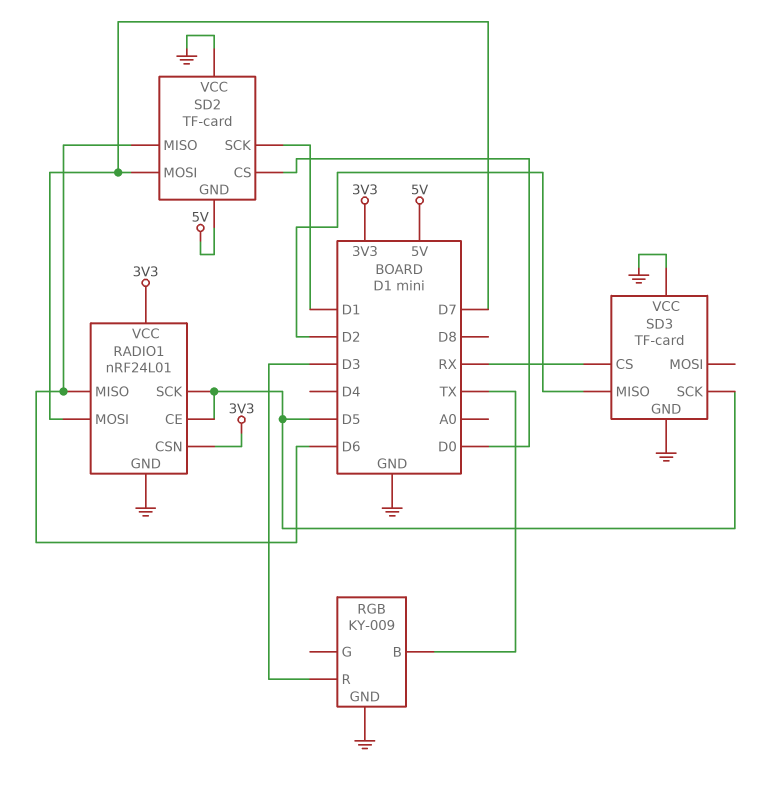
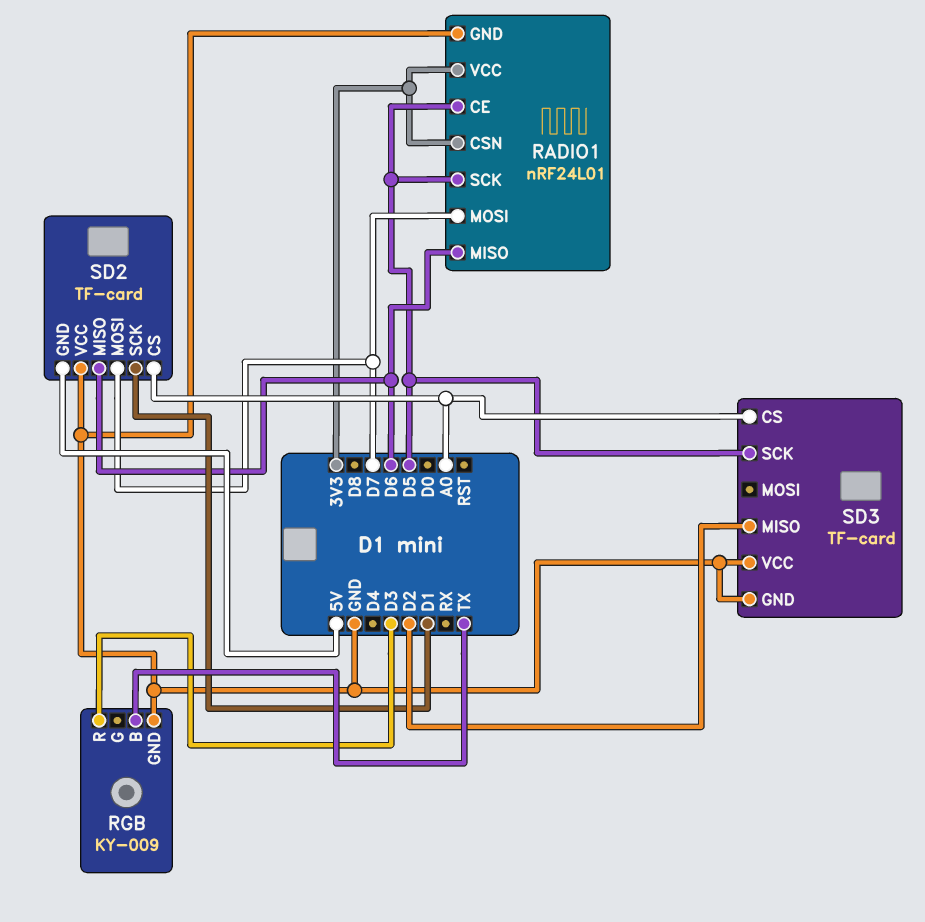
SD2 pin CS: D0 -> A0
SD3 pin CS: RX -> A0

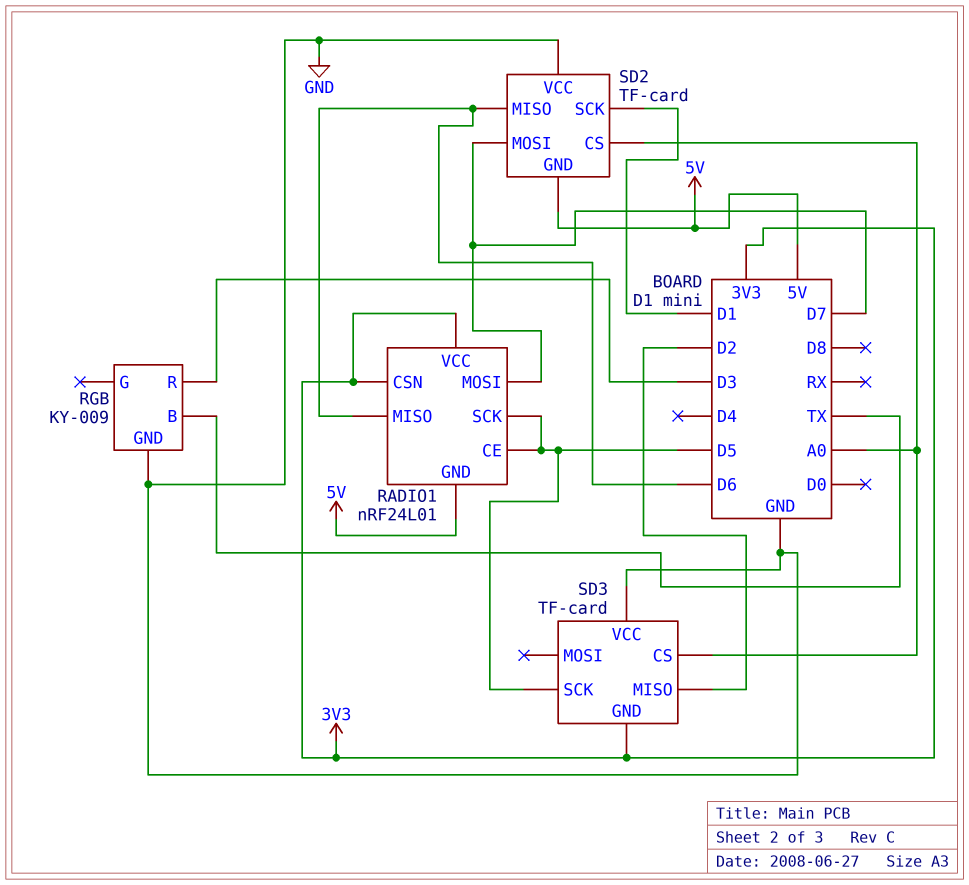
RADIO1 pin GND: GND -> 5V
SD3 pin GND: GND -> 3V3

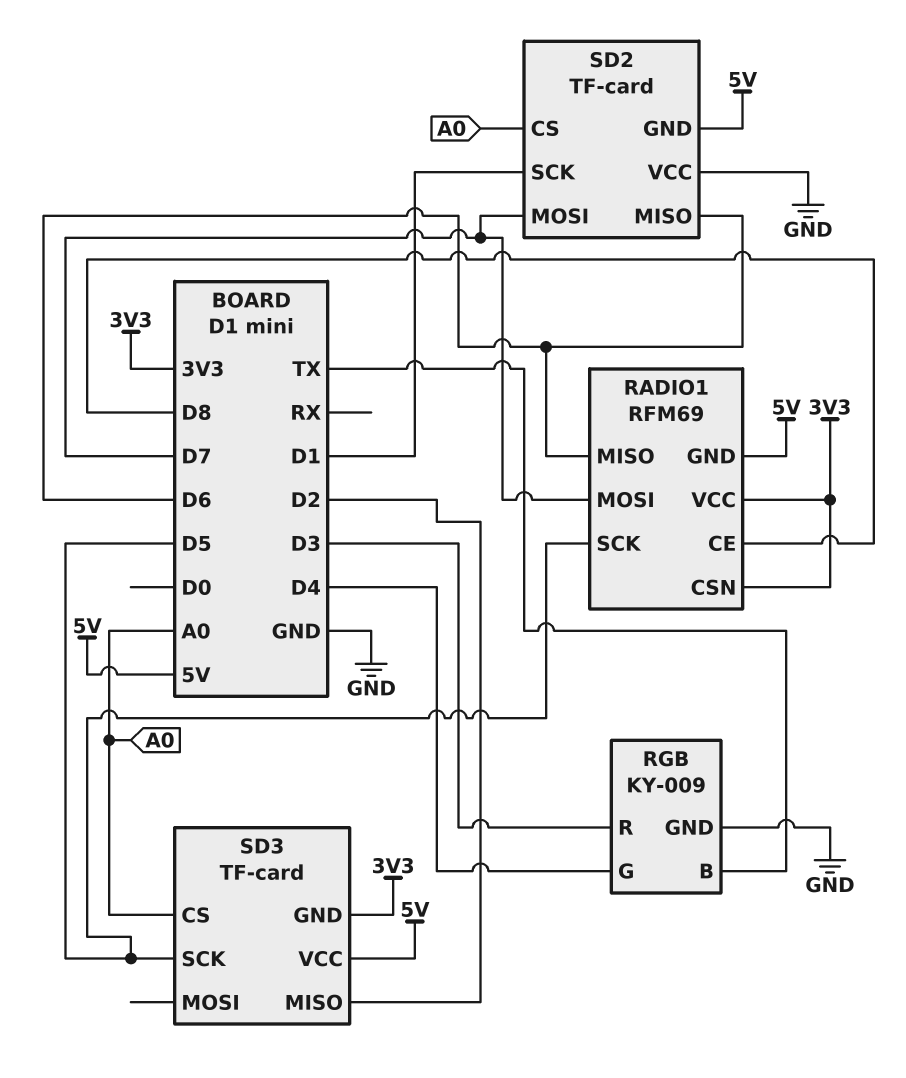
RADIO1: nRF24L01 -> RFM69
RADIO1 pin CE: D5 -> D8
RGB pin G: none -> D4
SD3 pin VCC: GND -> 5V

